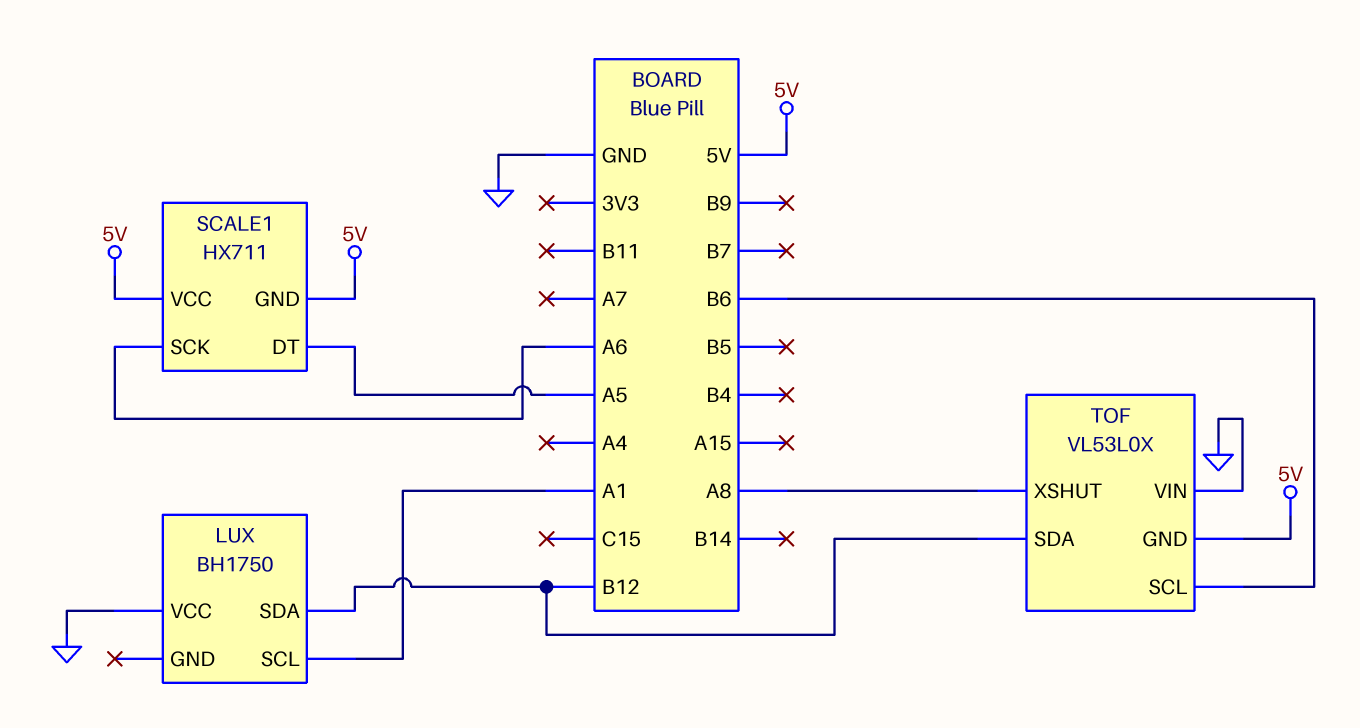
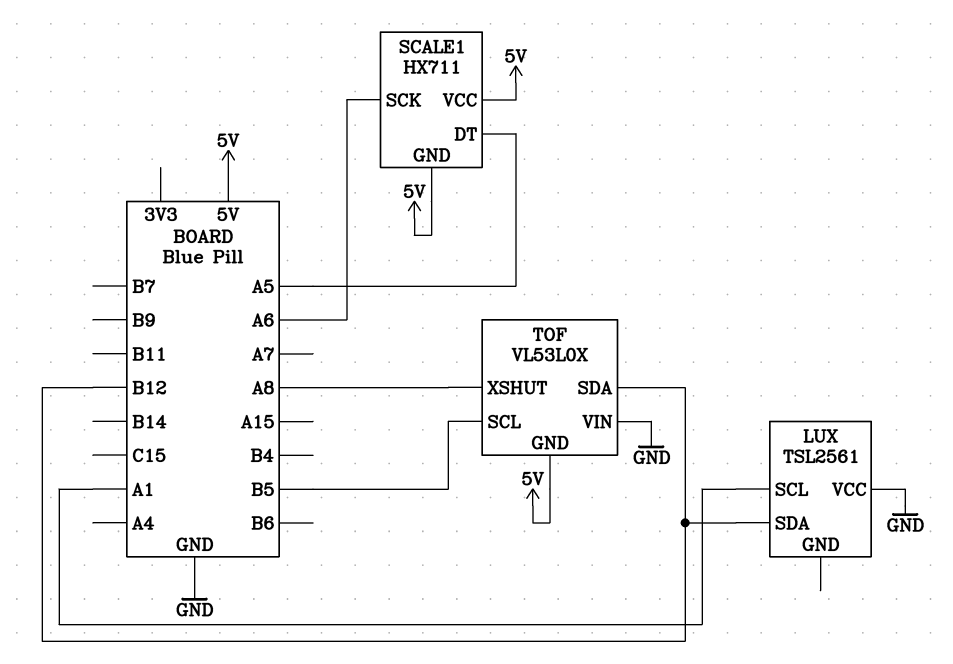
LUX: BH1750 -> TSL2561
TOF pin SCL: B6 -> B5

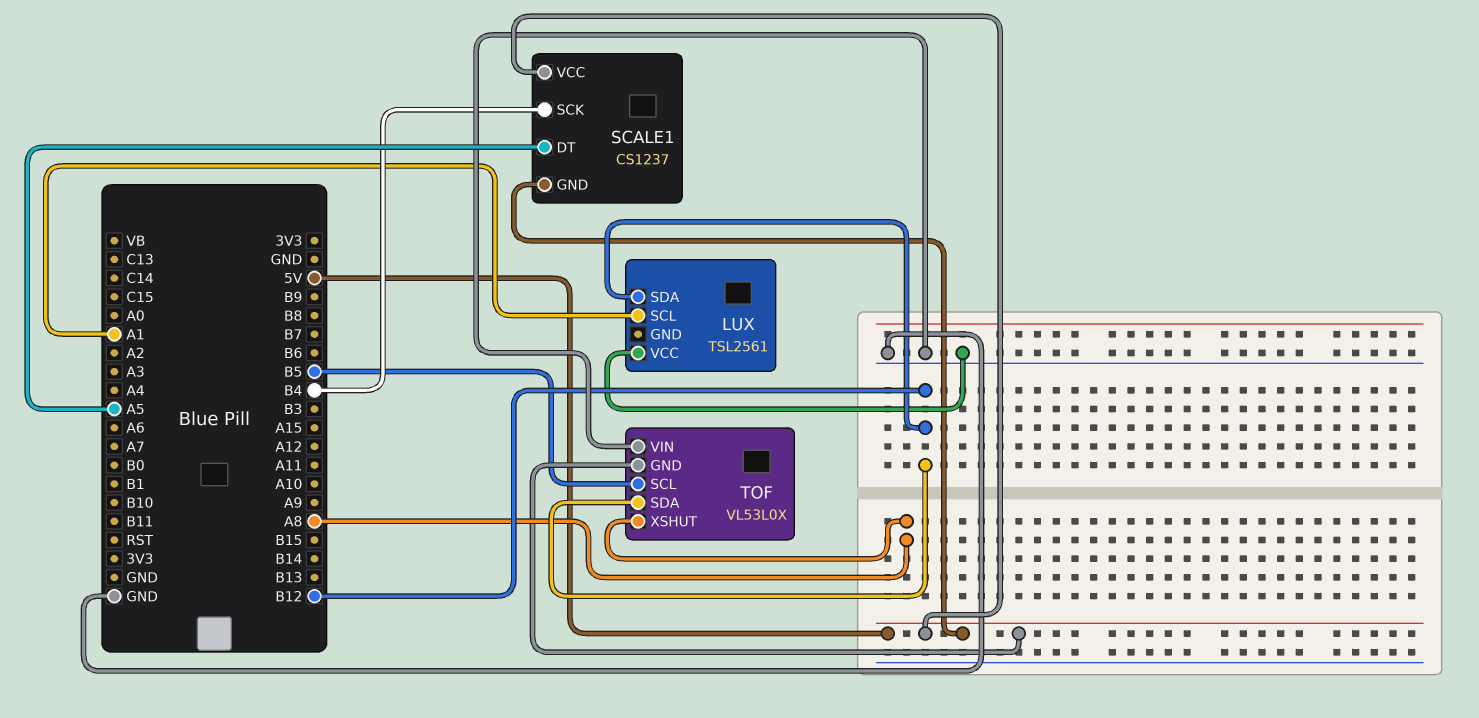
SCALE1: HX711 -> CS1237
SCALE1 pin SCK: A6 -> B4

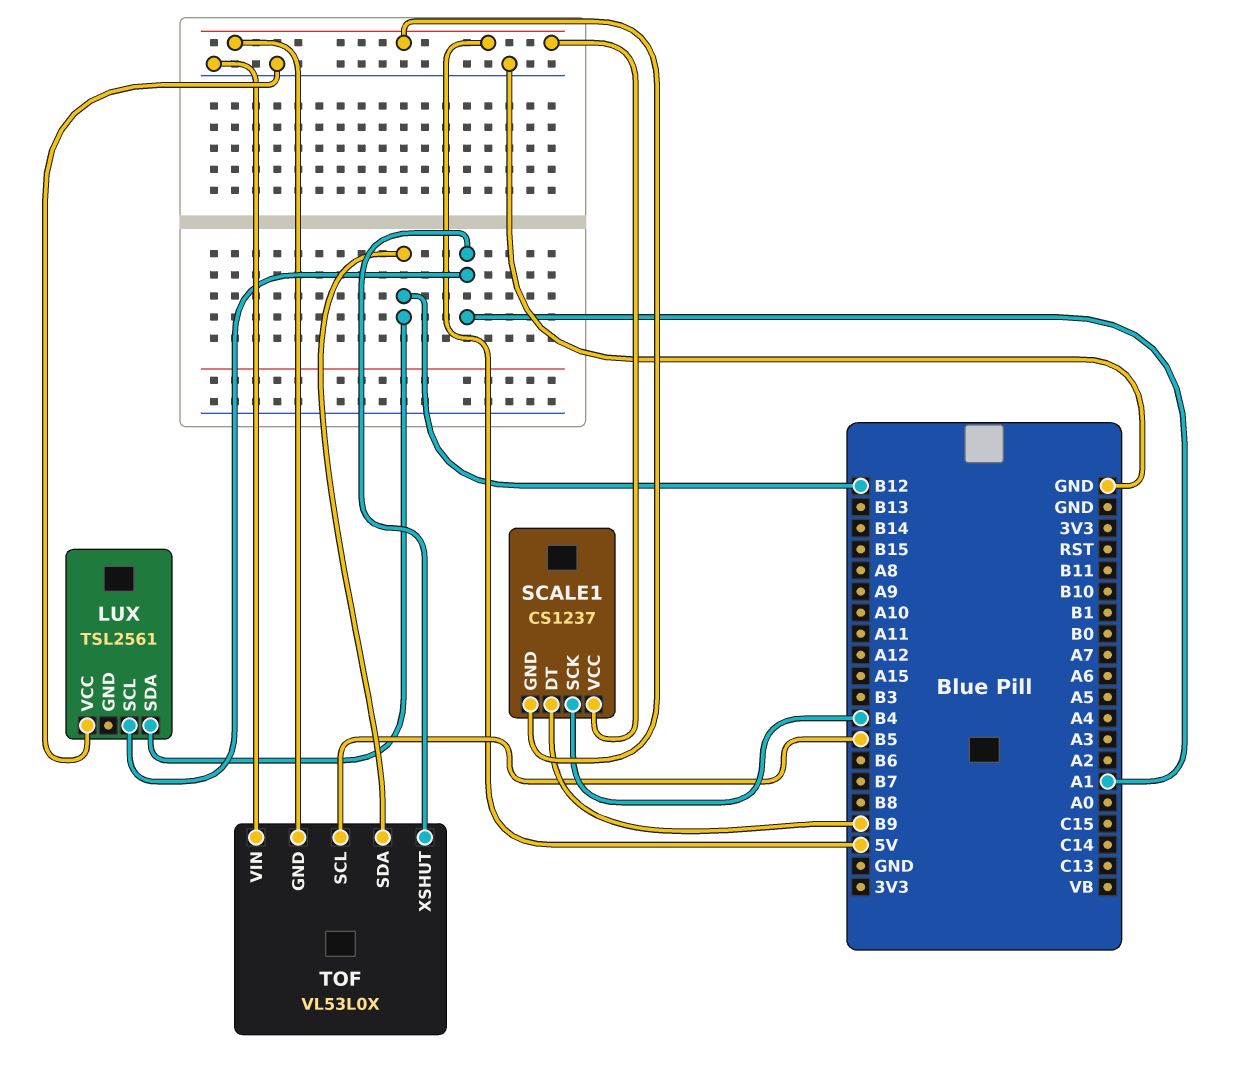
SCALE1 pin DT: A5 -> B9
TOF pin XSHUT: A8 -> A1

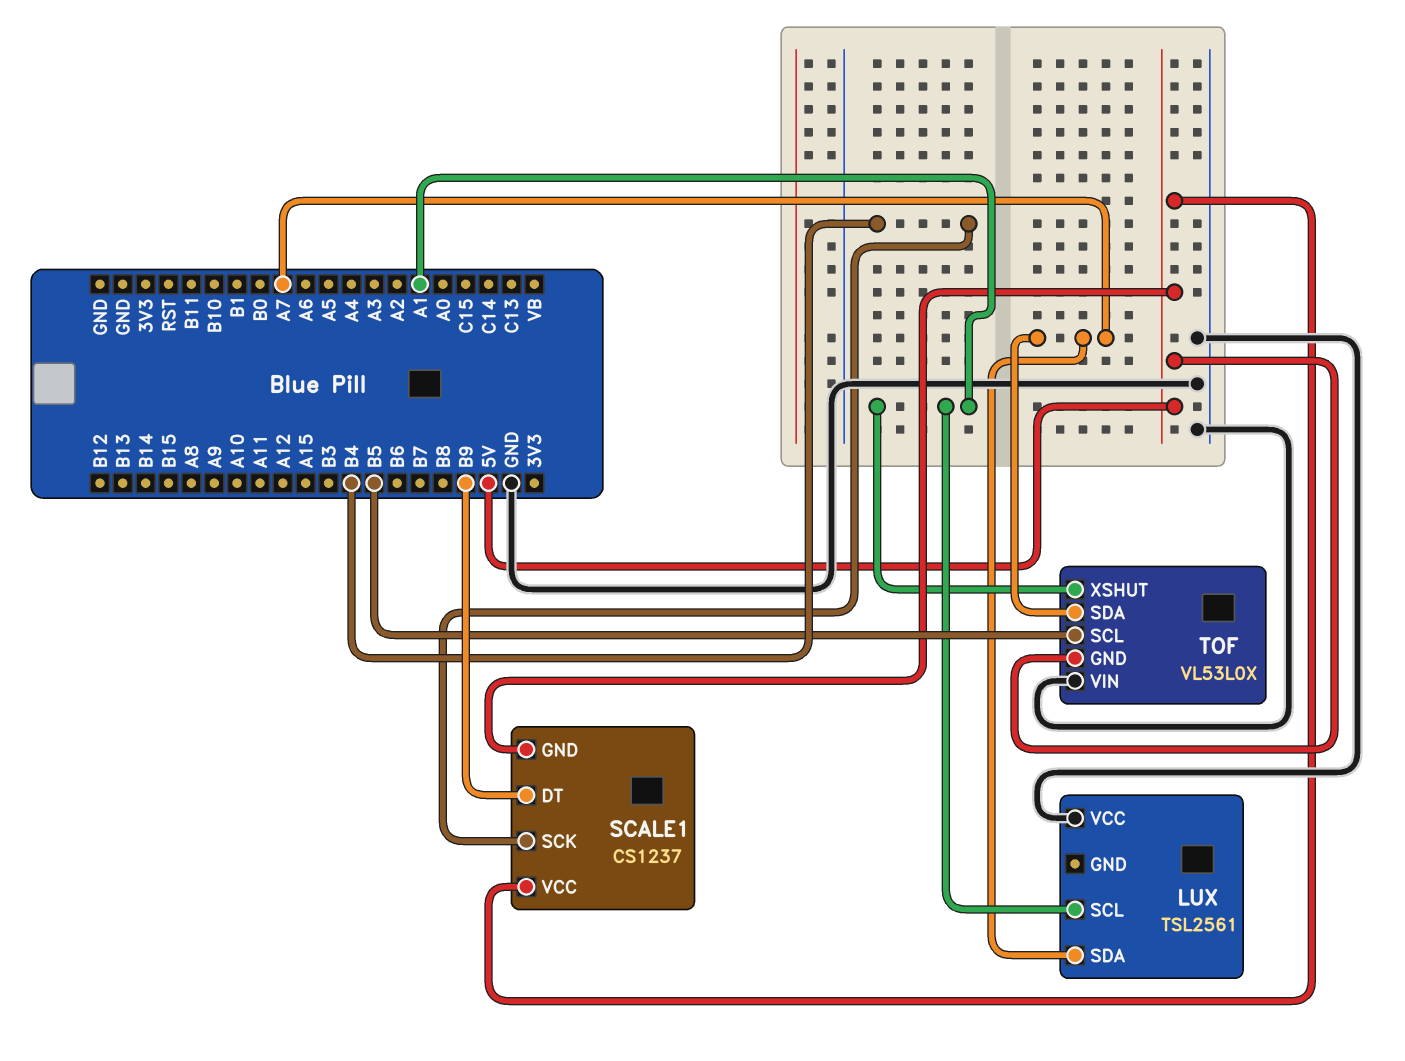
LUX pin SDA: B12 -> A7
TOF pin SDA: B12 -> A7

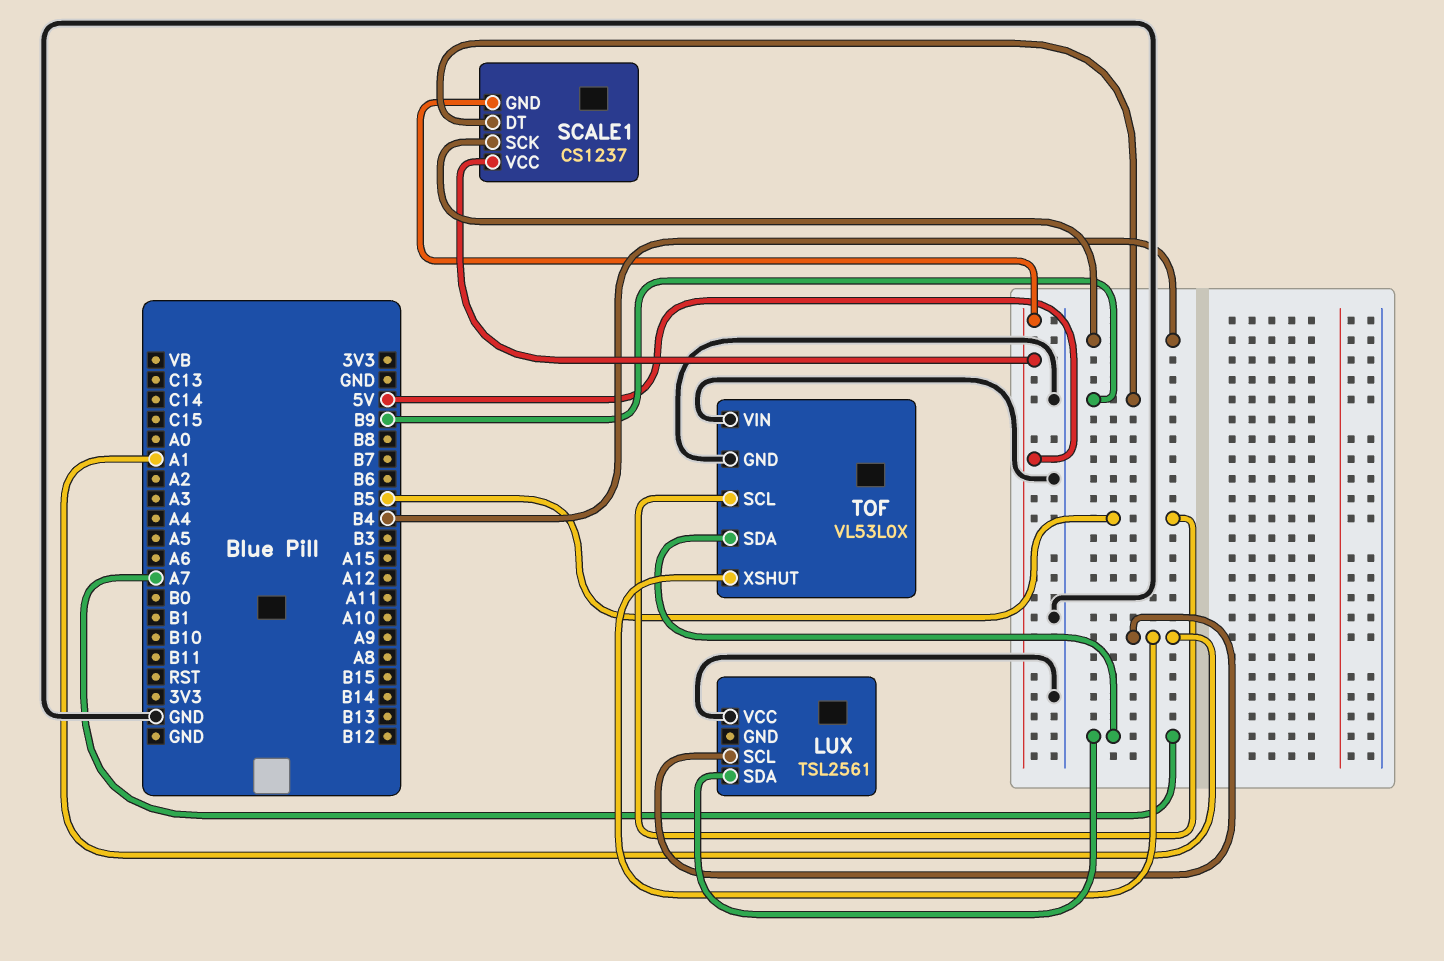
TOF pin GND: 5V -> GND

